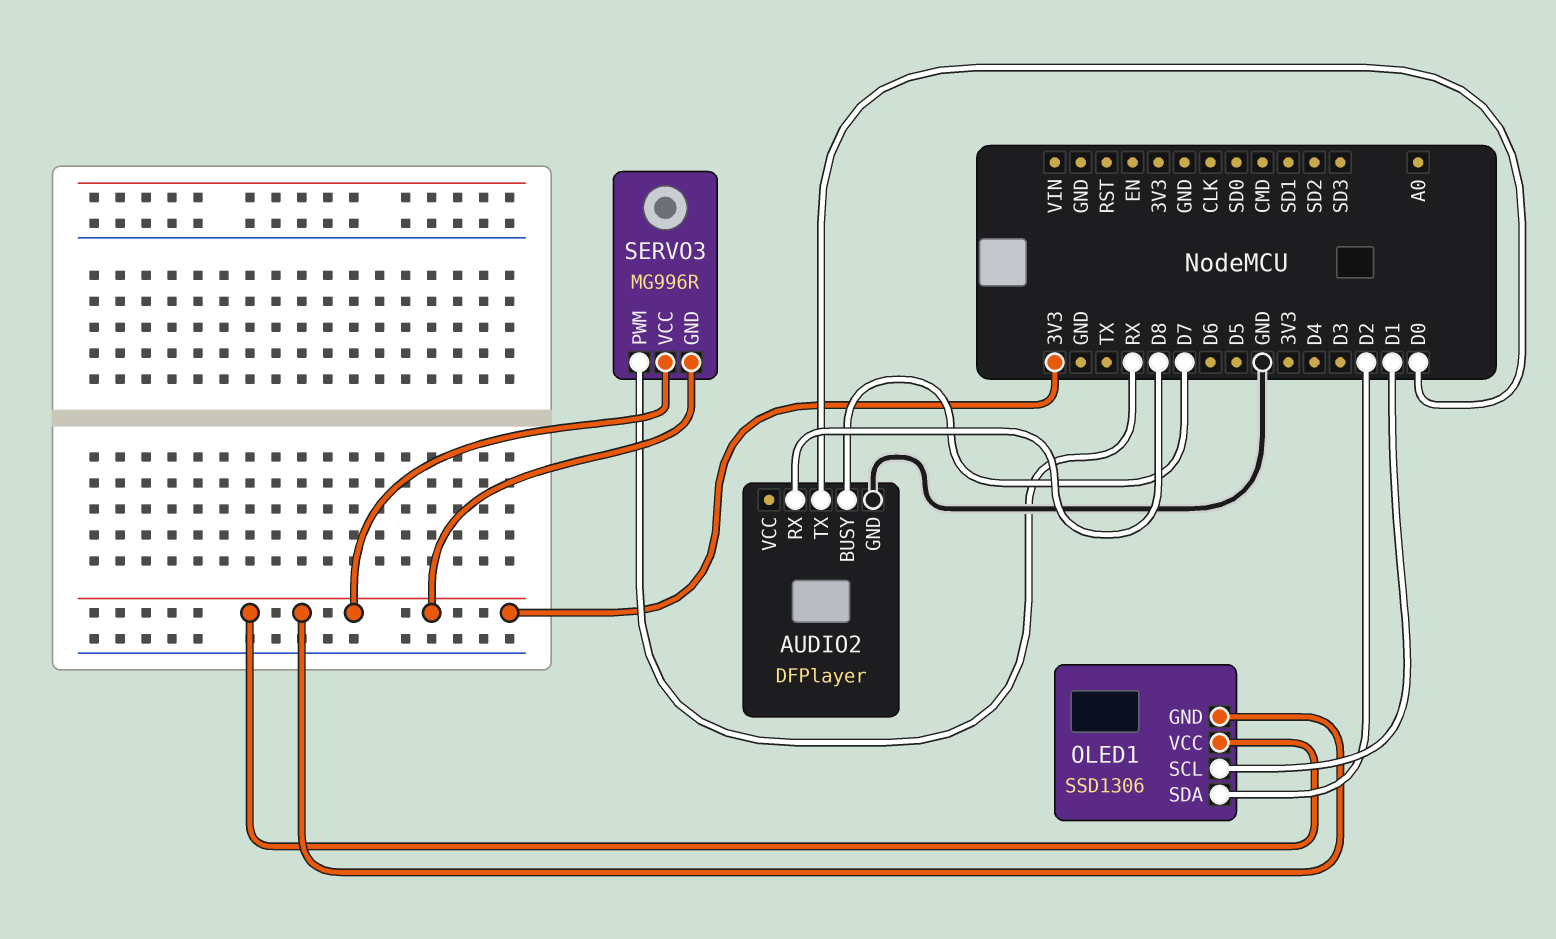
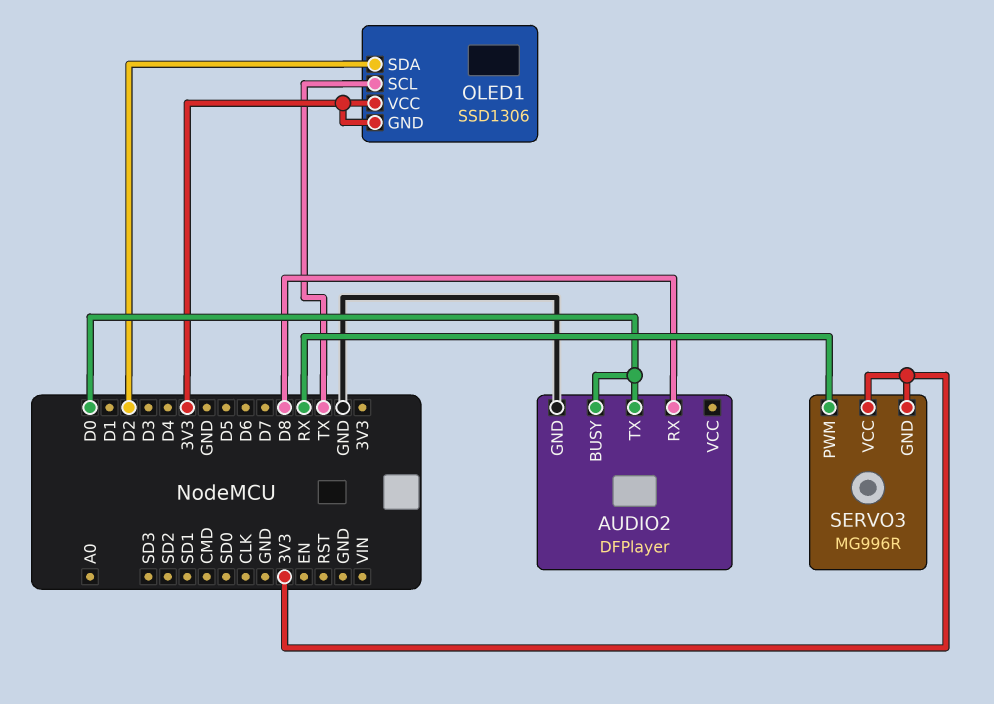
AUDIO2 pin BUSY: D7 -> D0
OLED1 pin SCL: D1 -> TX

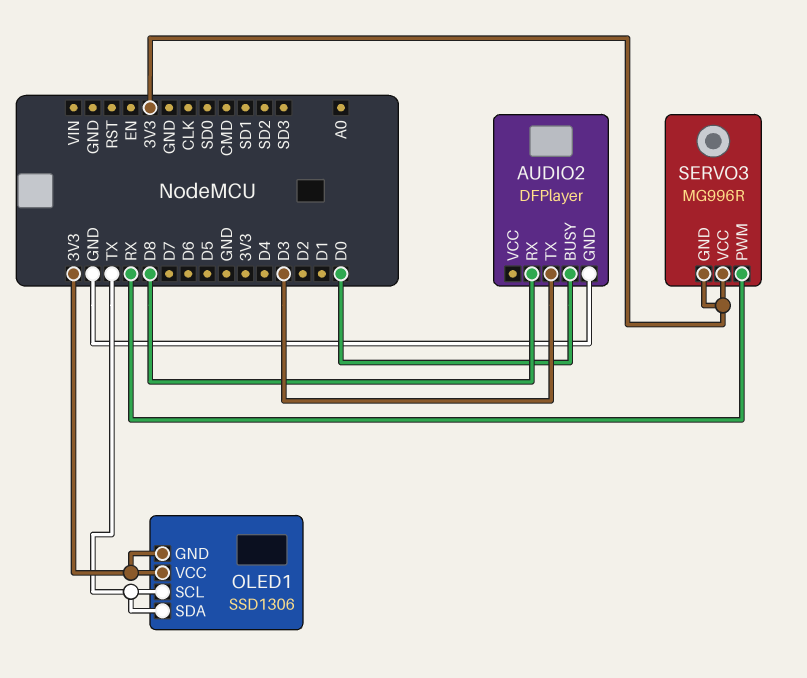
AUDIO2 pin TX: D0 -> D3
OLED1 pin SDA: D2 -> TX

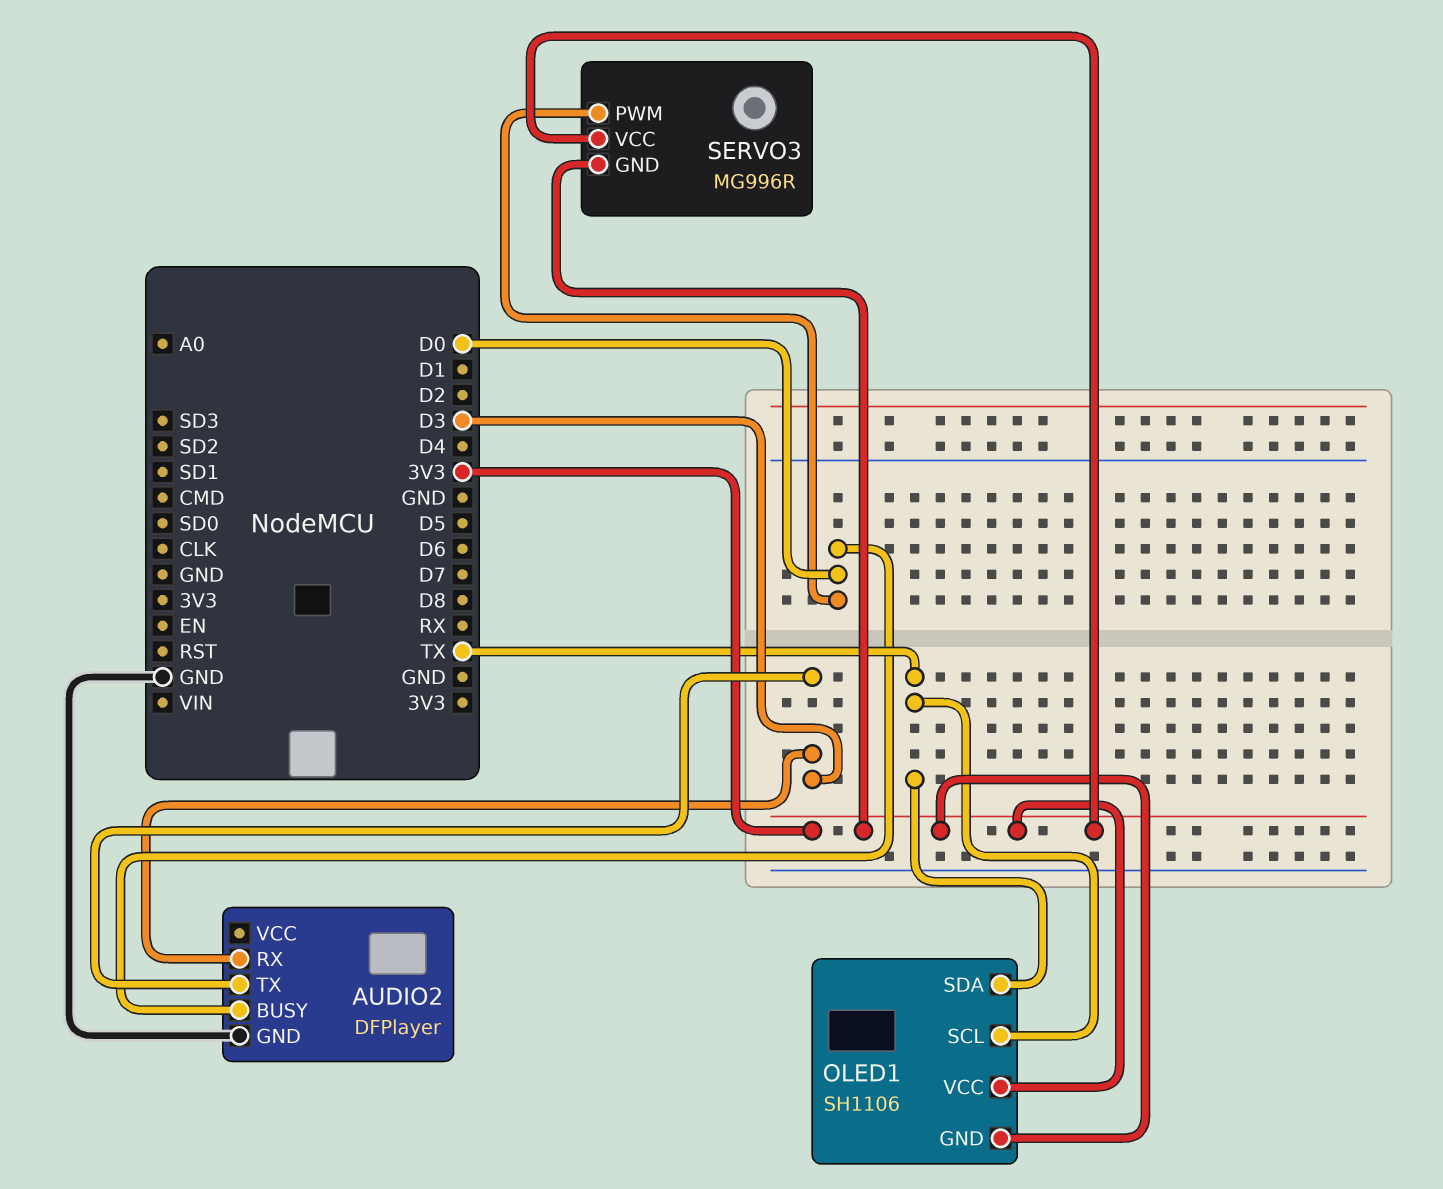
AUDIO2 pin RX: D8 -> D3
OLED1: SSD1306 -> SH1106
SERVO3 pin PWM: RX -> D0

